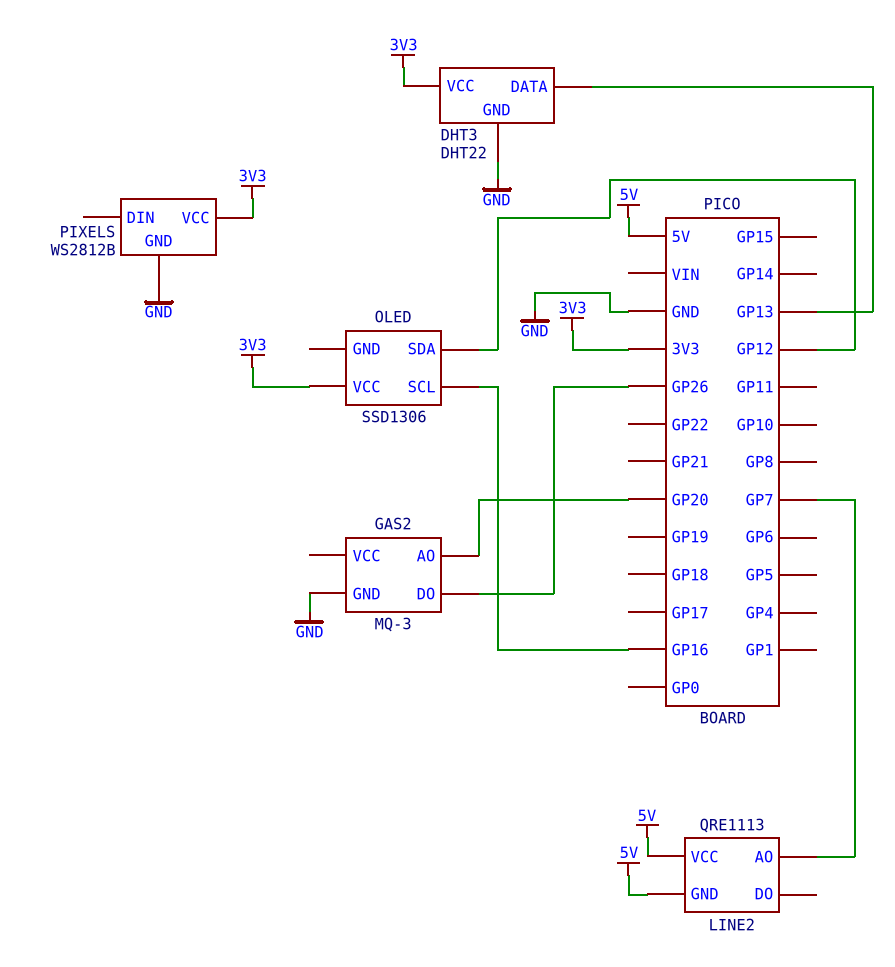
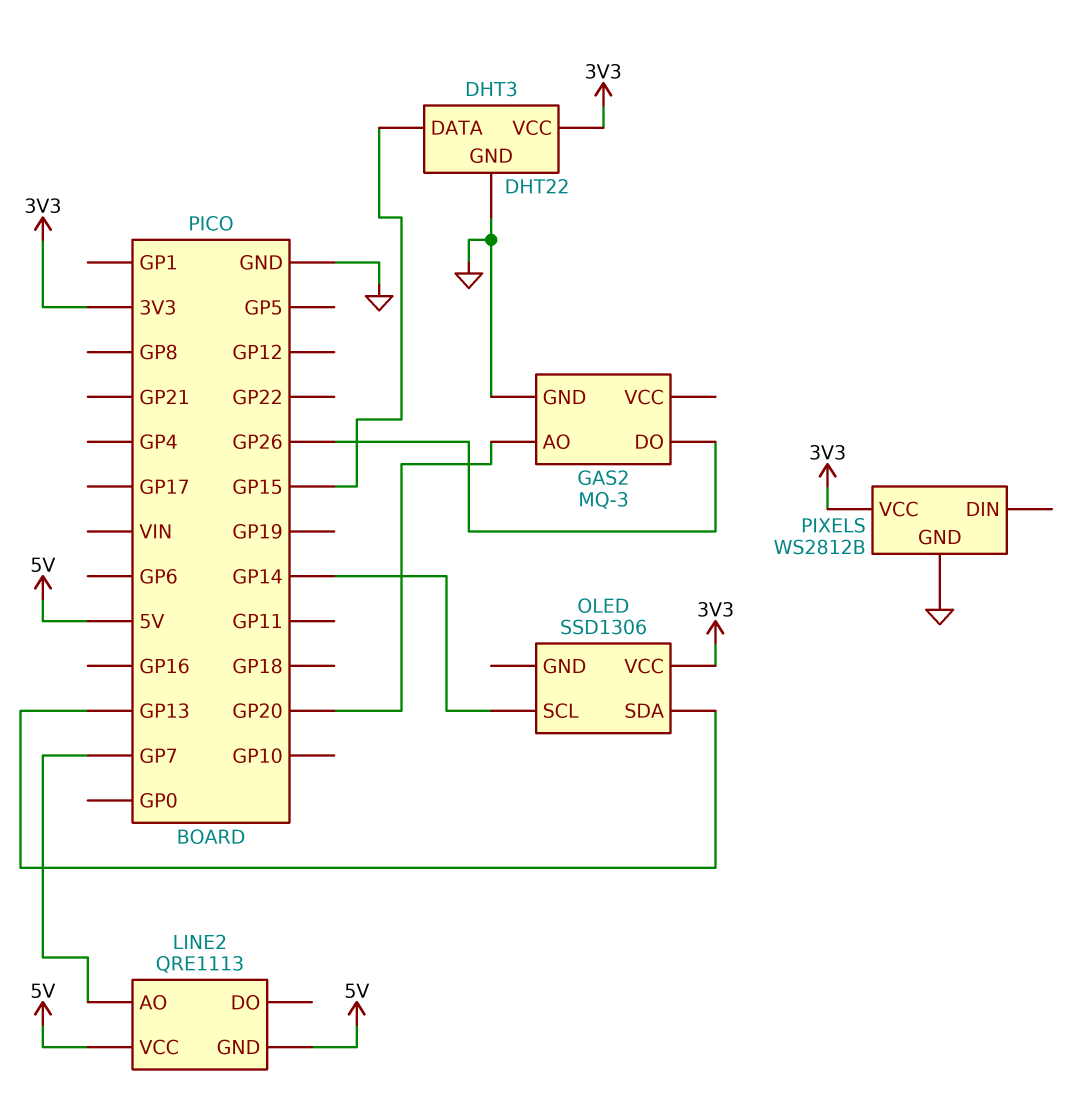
DHT3 pin DATA: GP13 -> GP15
OLED pin SCL: GP16 -> GP14
OLED pin SDA: GP12 -> GP13

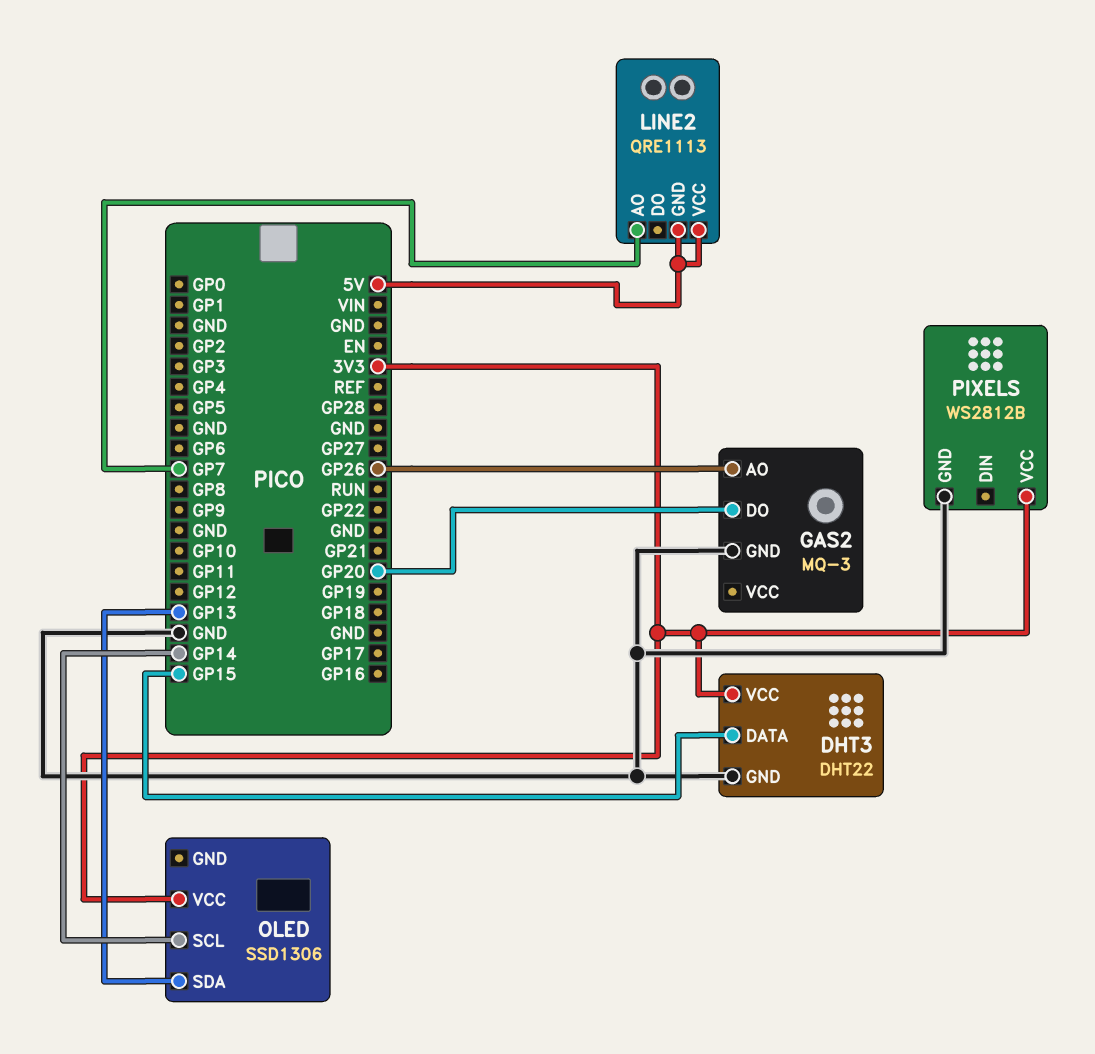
GAS2 pin AO: GP20 -> GP26
GAS2 pin DO: GP26 -> GP20

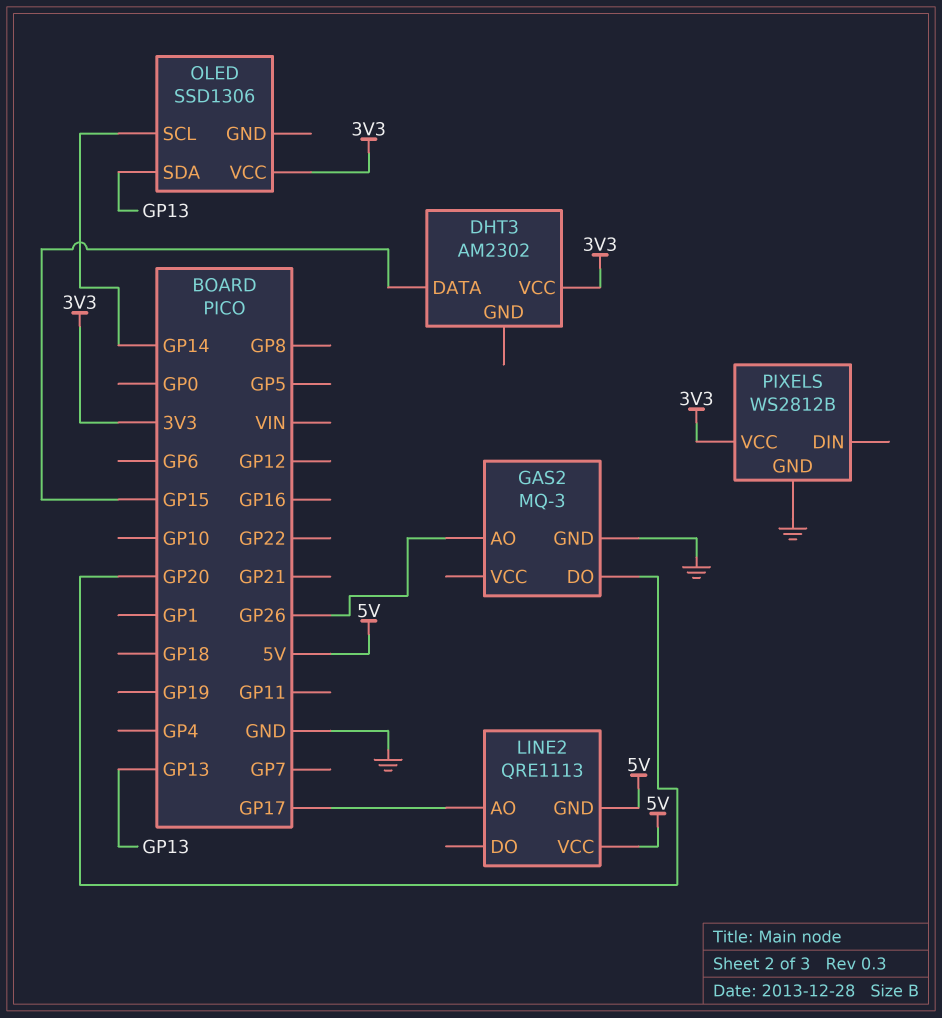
DHT3: DHT22 -> AM2302
DHT3 pin GND: GND -> none
LINE2 pin AO: GP7 -> GP17

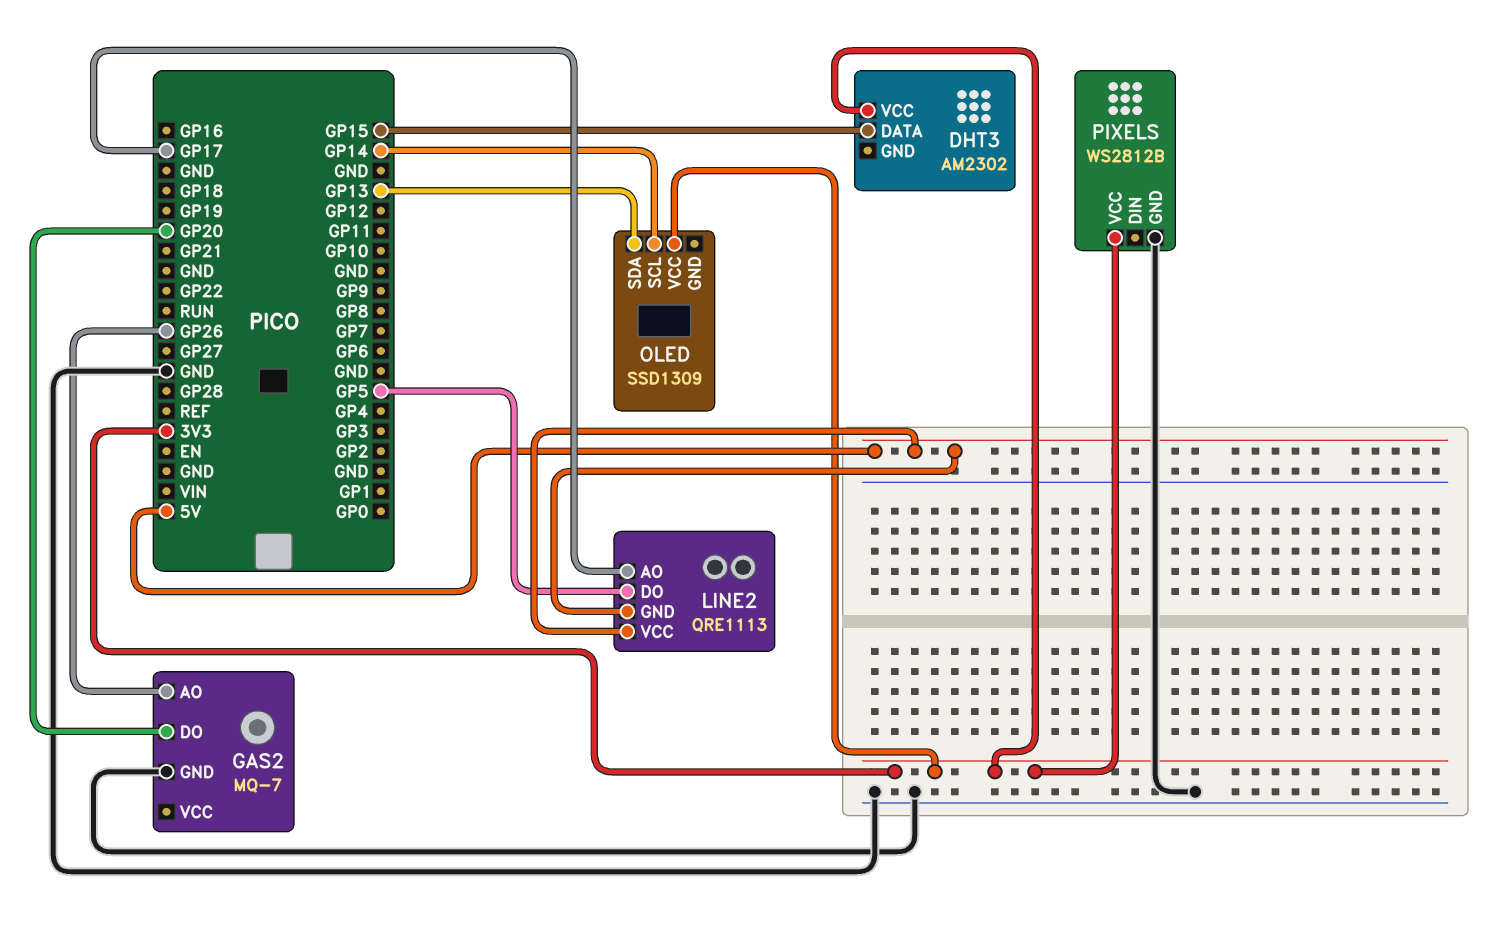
GAS2: MQ-3 -> MQ-7
LINE2 pin DO: none -> GP5
OLED: SSD1306 -> SSD1309

